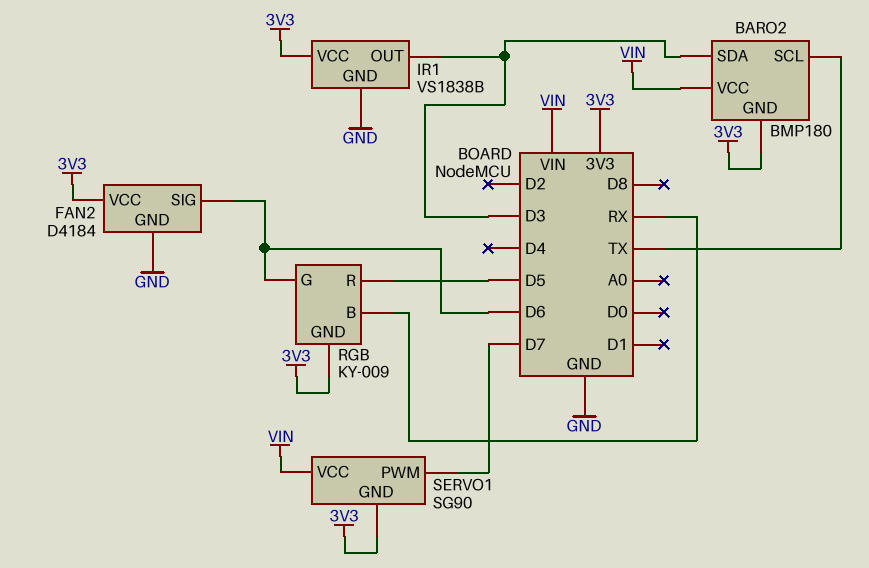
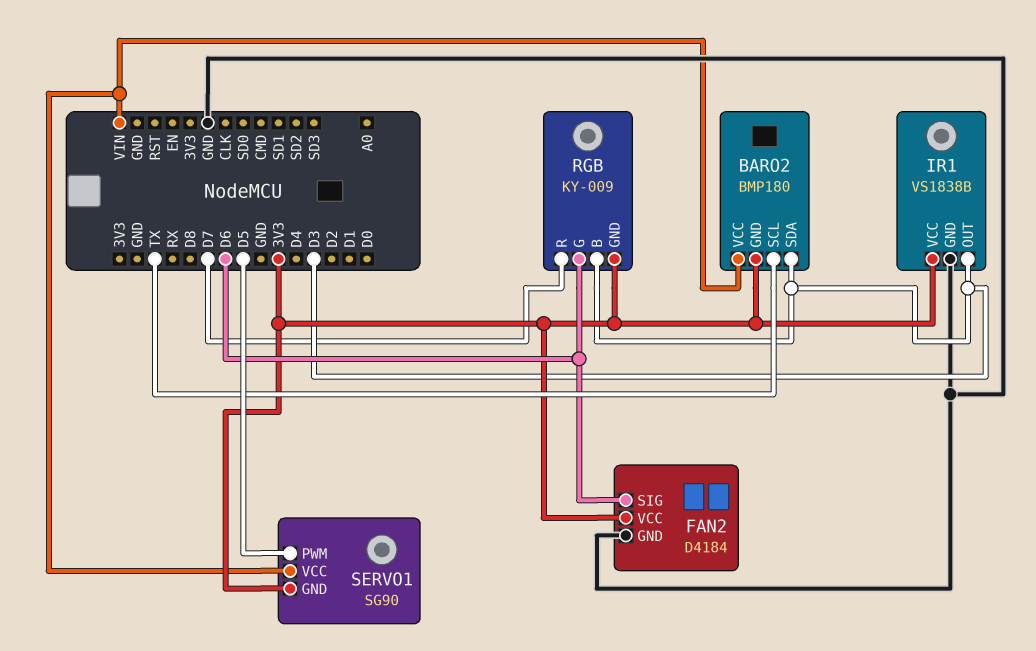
RGB pin B: RX -> D3
RGB pin R: D5 -> D7
SERVO1 pin PWM: D7 -> D5

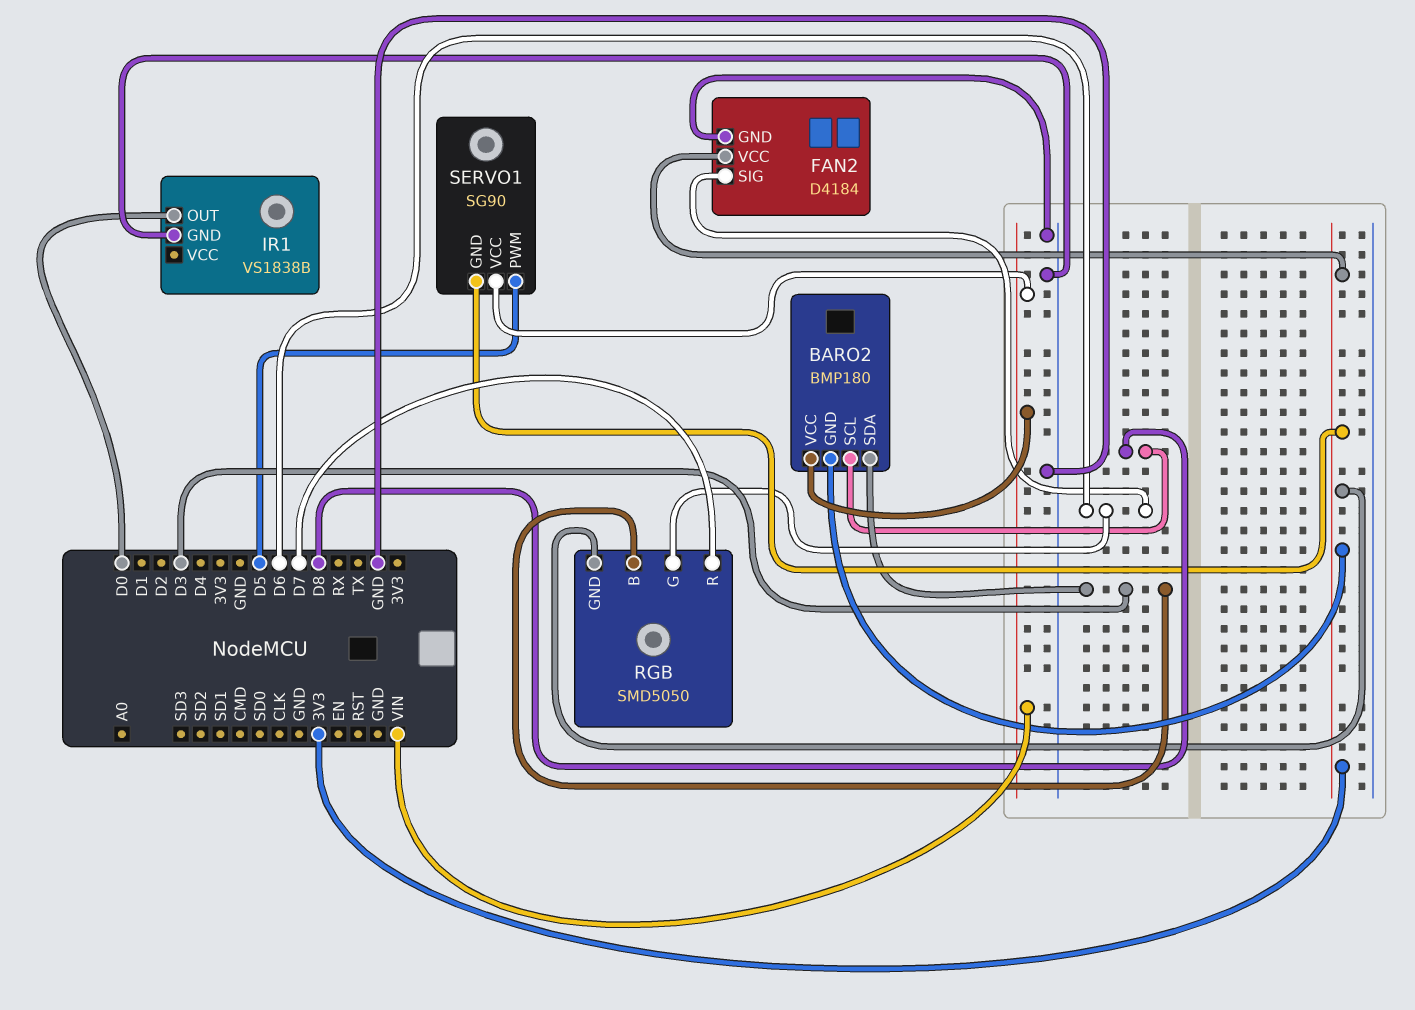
BARO2 pin SCL: TX -> D8
IR1 pin OUT: D3 -> D0
IR1 pin VCC: 3V3 -> none
RGB: KY-009 -> SMD5050

